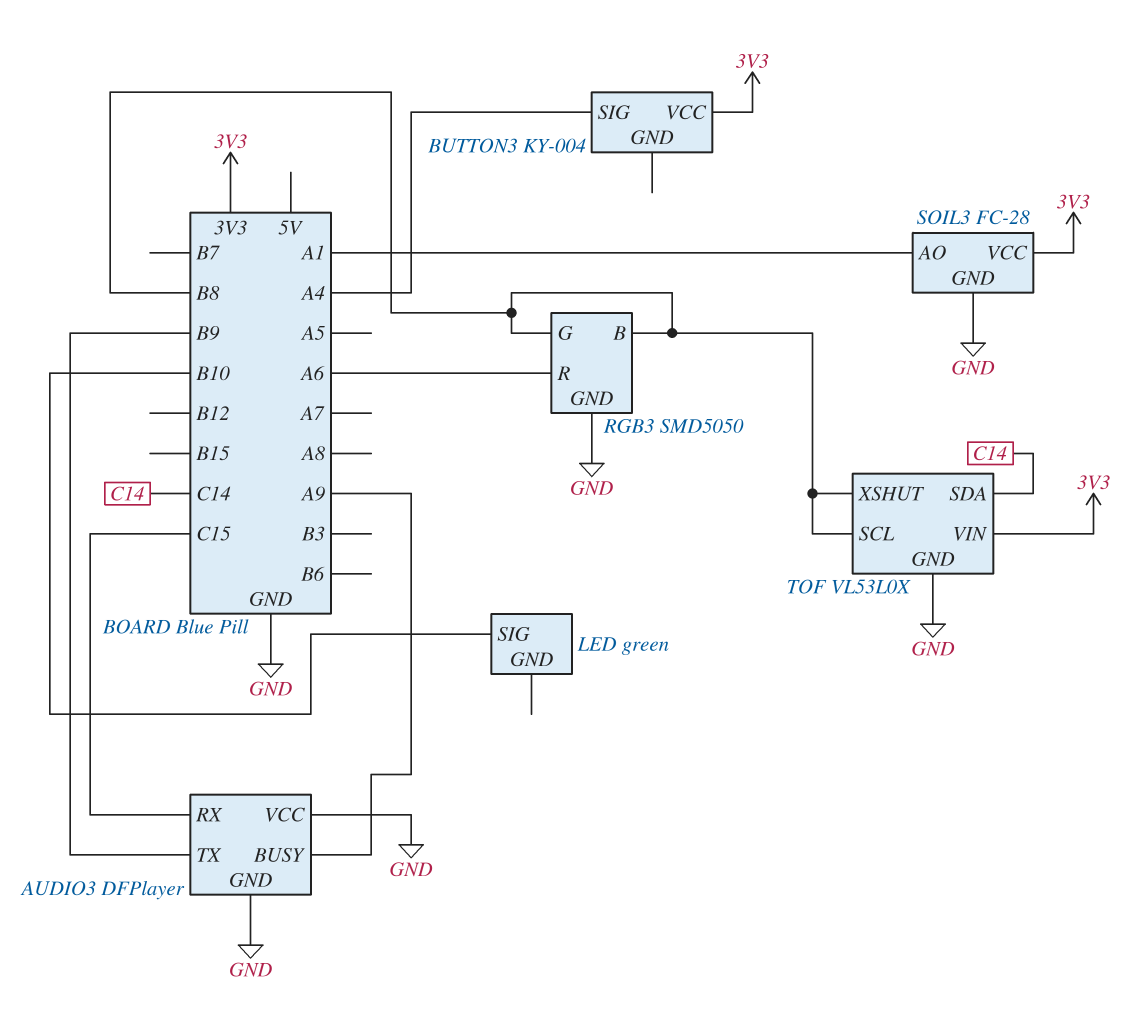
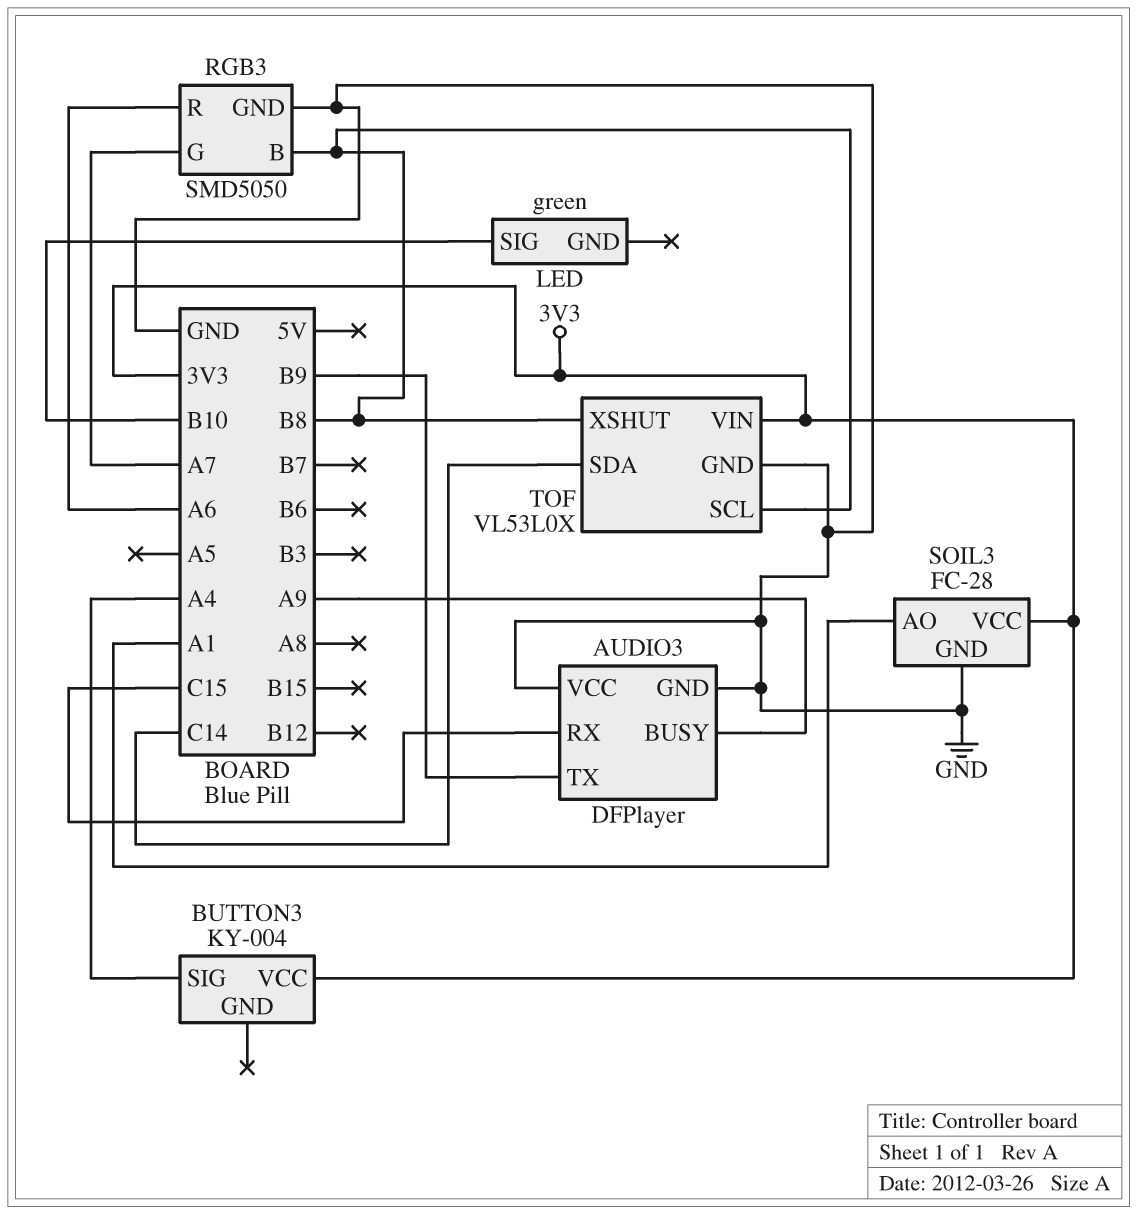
RGB3 pin G: B8 -> A7

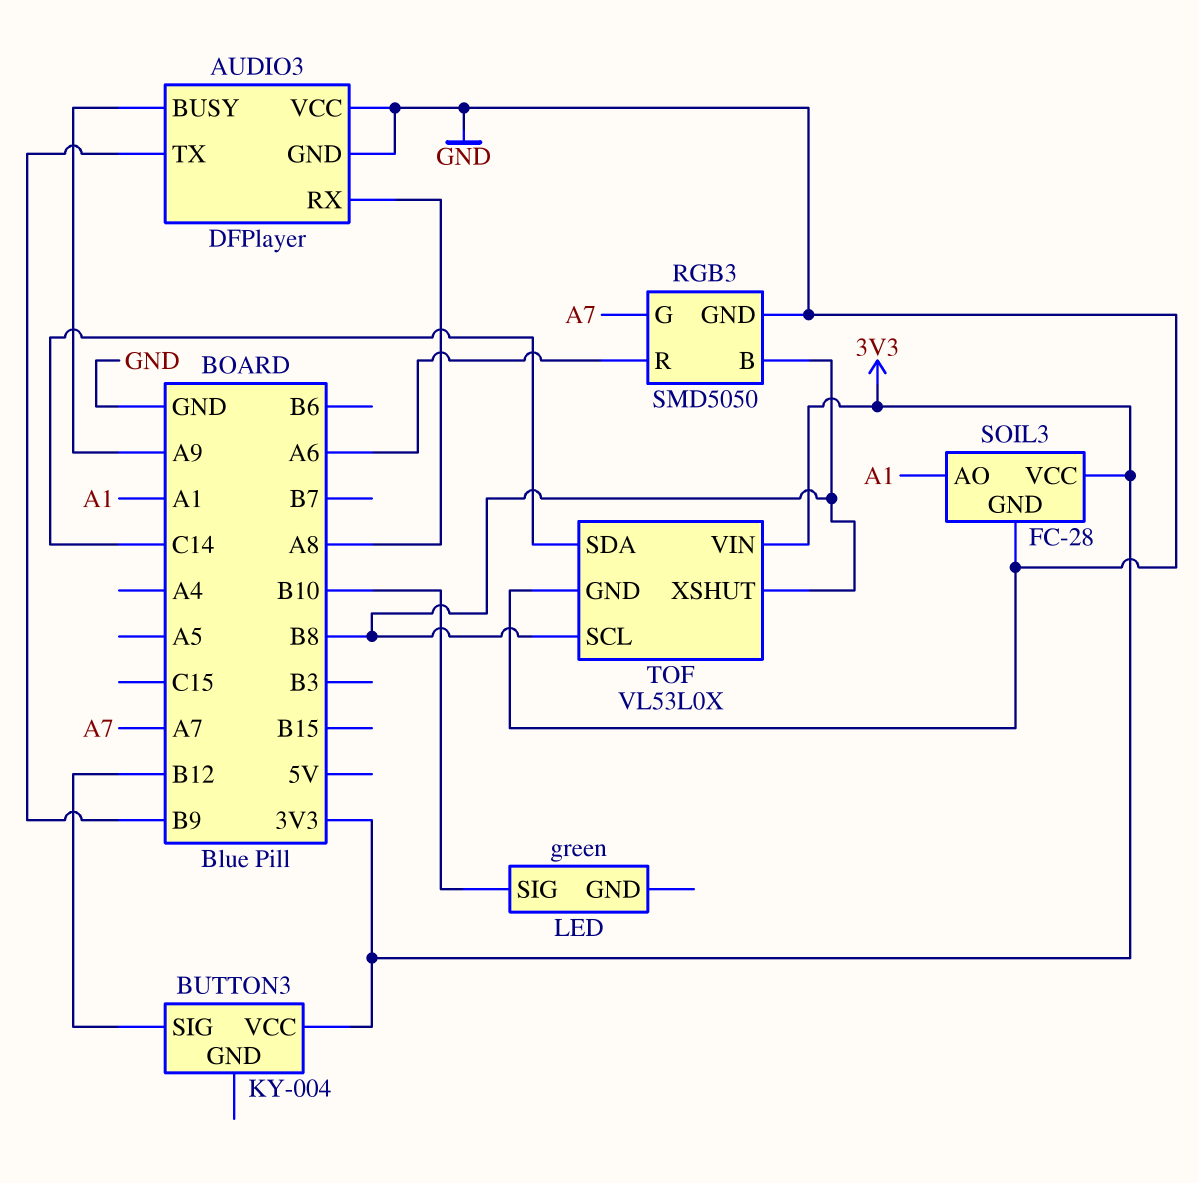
AUDIO3 pin RX: C15 -> A8
BUTTON3 pin SIG: A4 -> B12

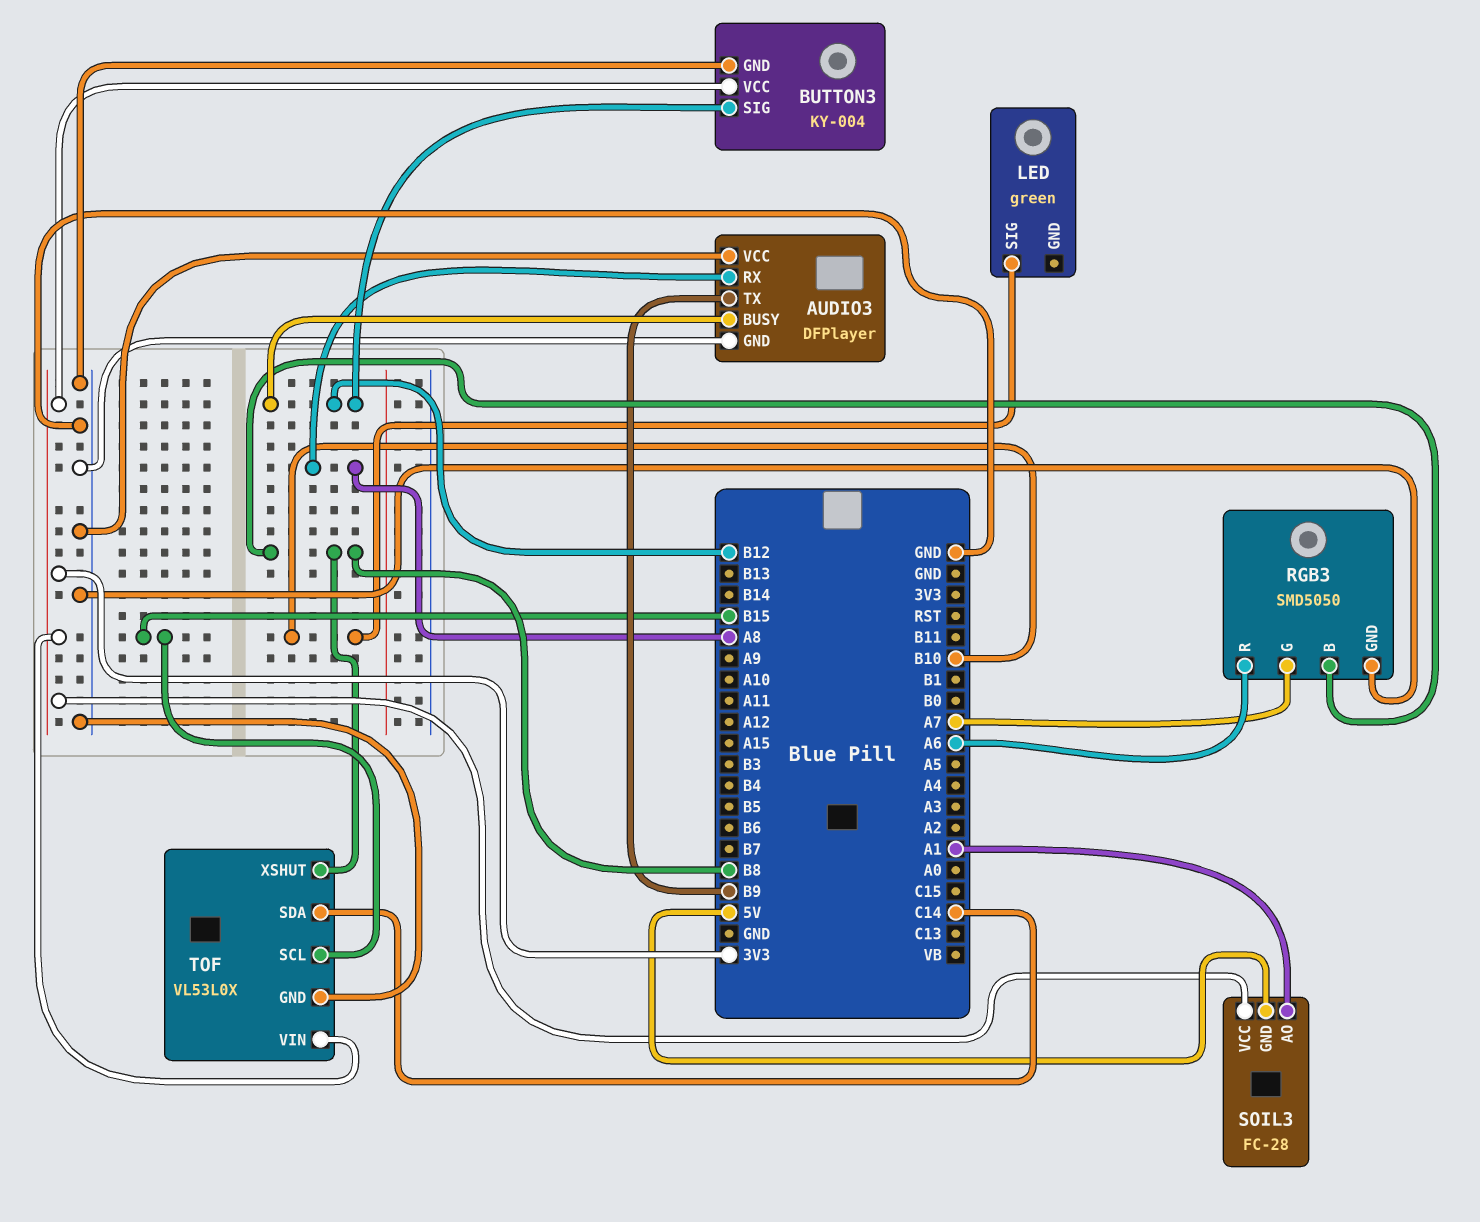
AUDIO3 pin BUSY: A9 -> B12
BUTTON3 pin GND: none -> GND
SOIL3 pin GND: GND -> 5V
TOF pin SCL: B8 -> B15

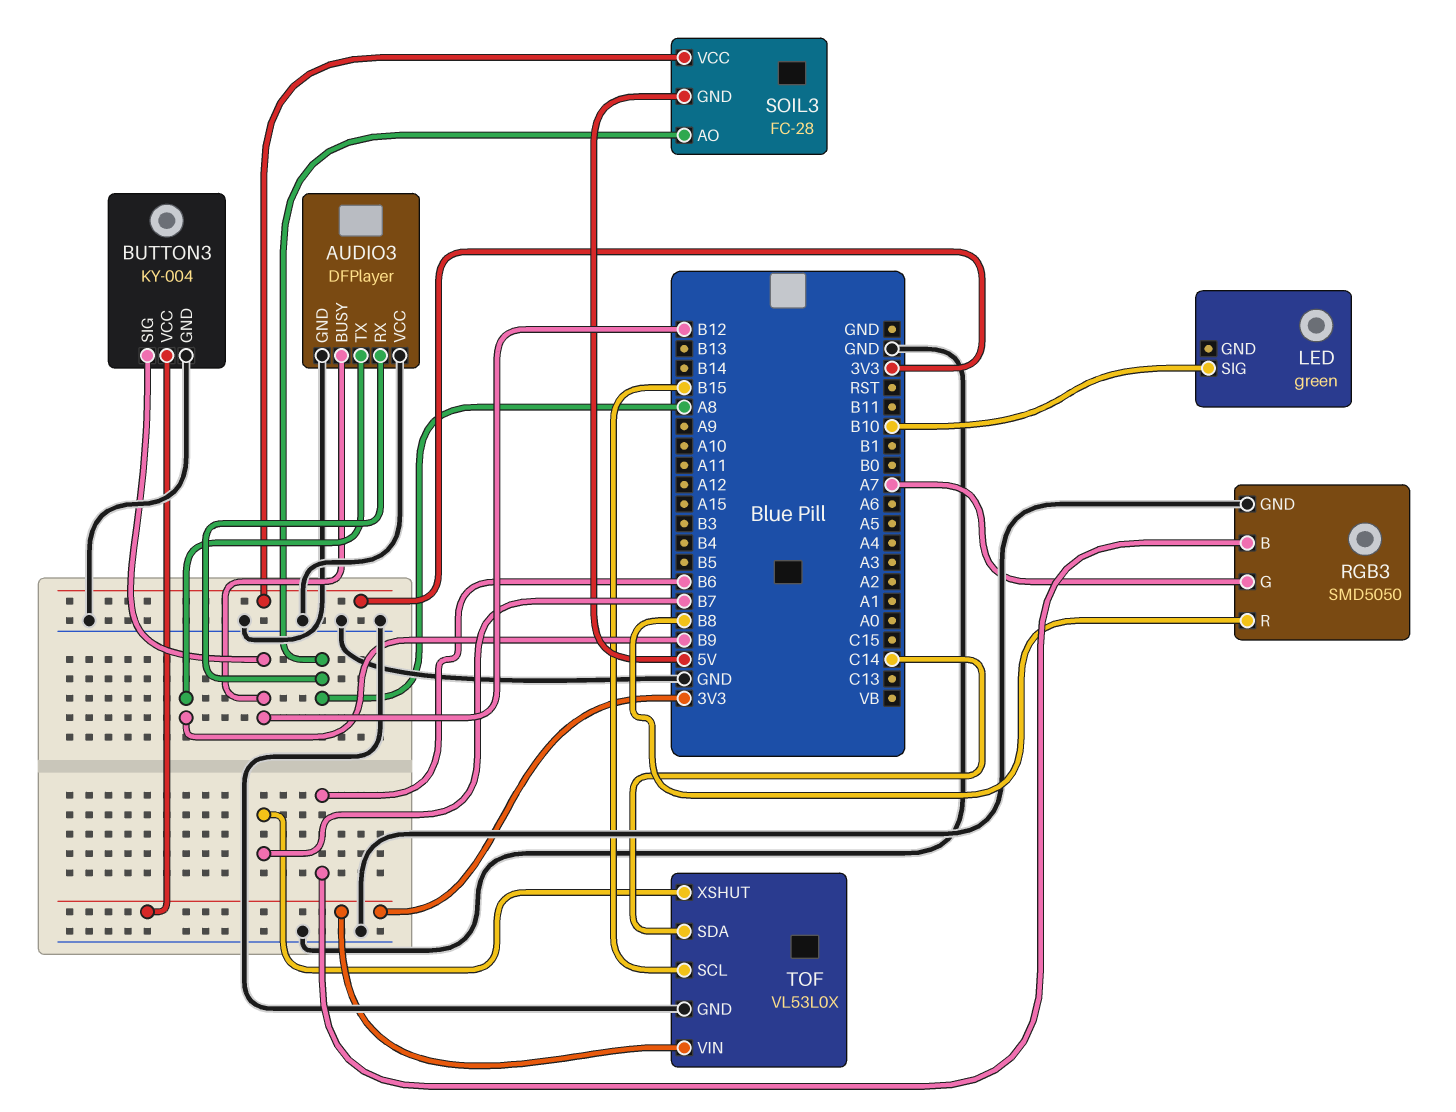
RGB3 pin B: B8 -> B6
RGB3 pin R: A6 -> B8
SOIL3 pin AO: A1 -> A8
TOF pin XSHUT: B8 -> B7

